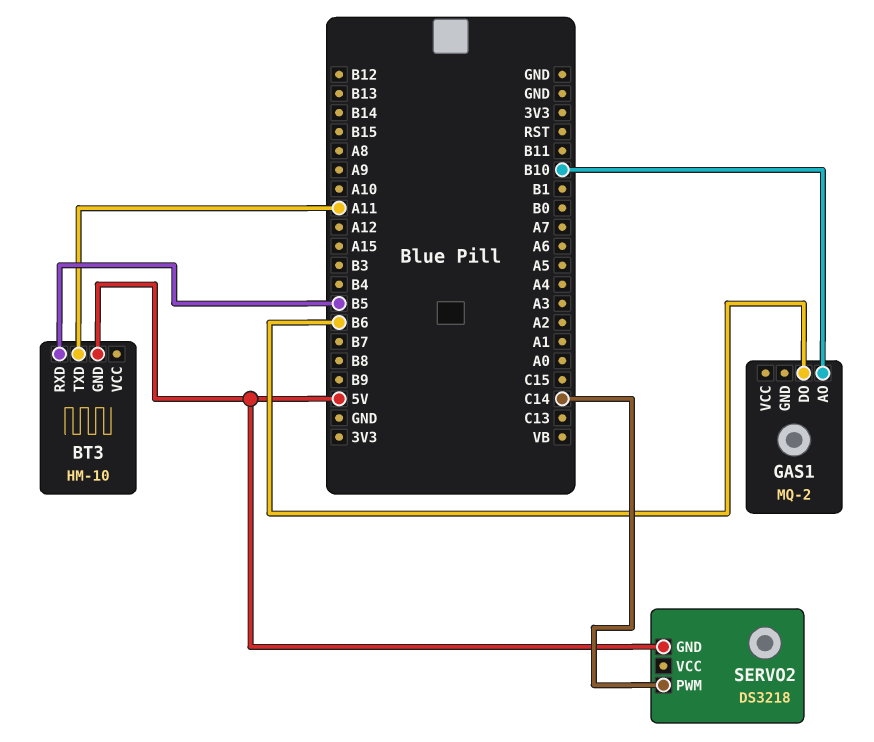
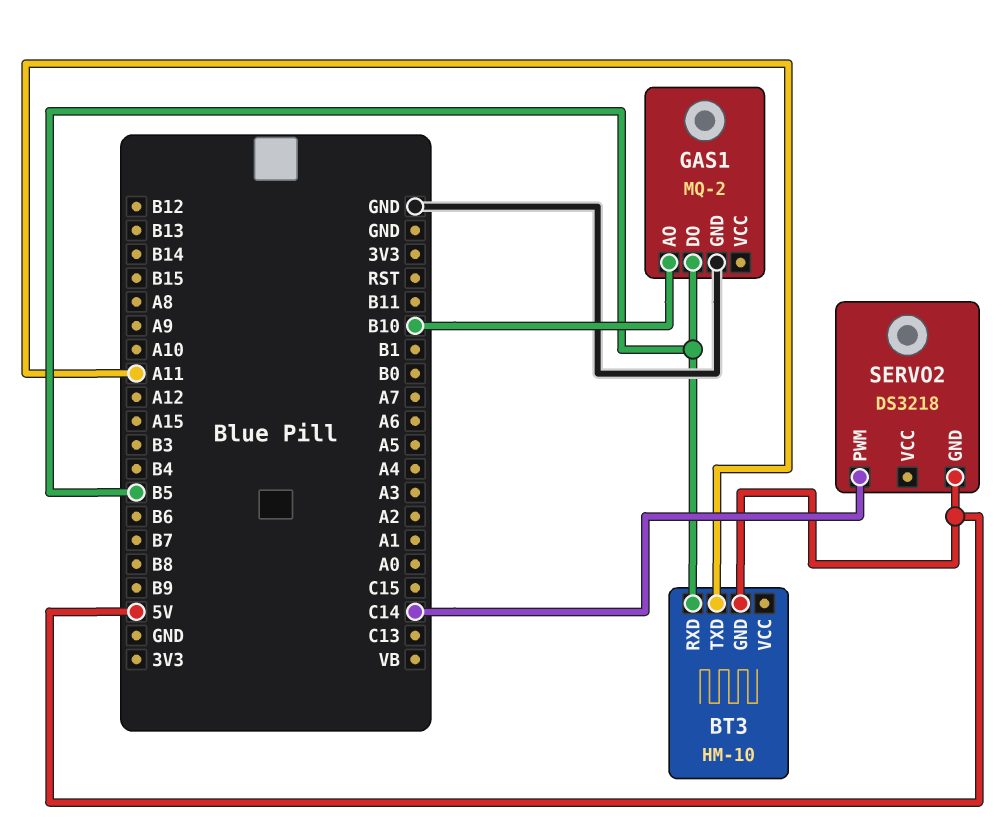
GAS1 pin DO: B6 -> B5
GAS1 pin GND: none -> GND

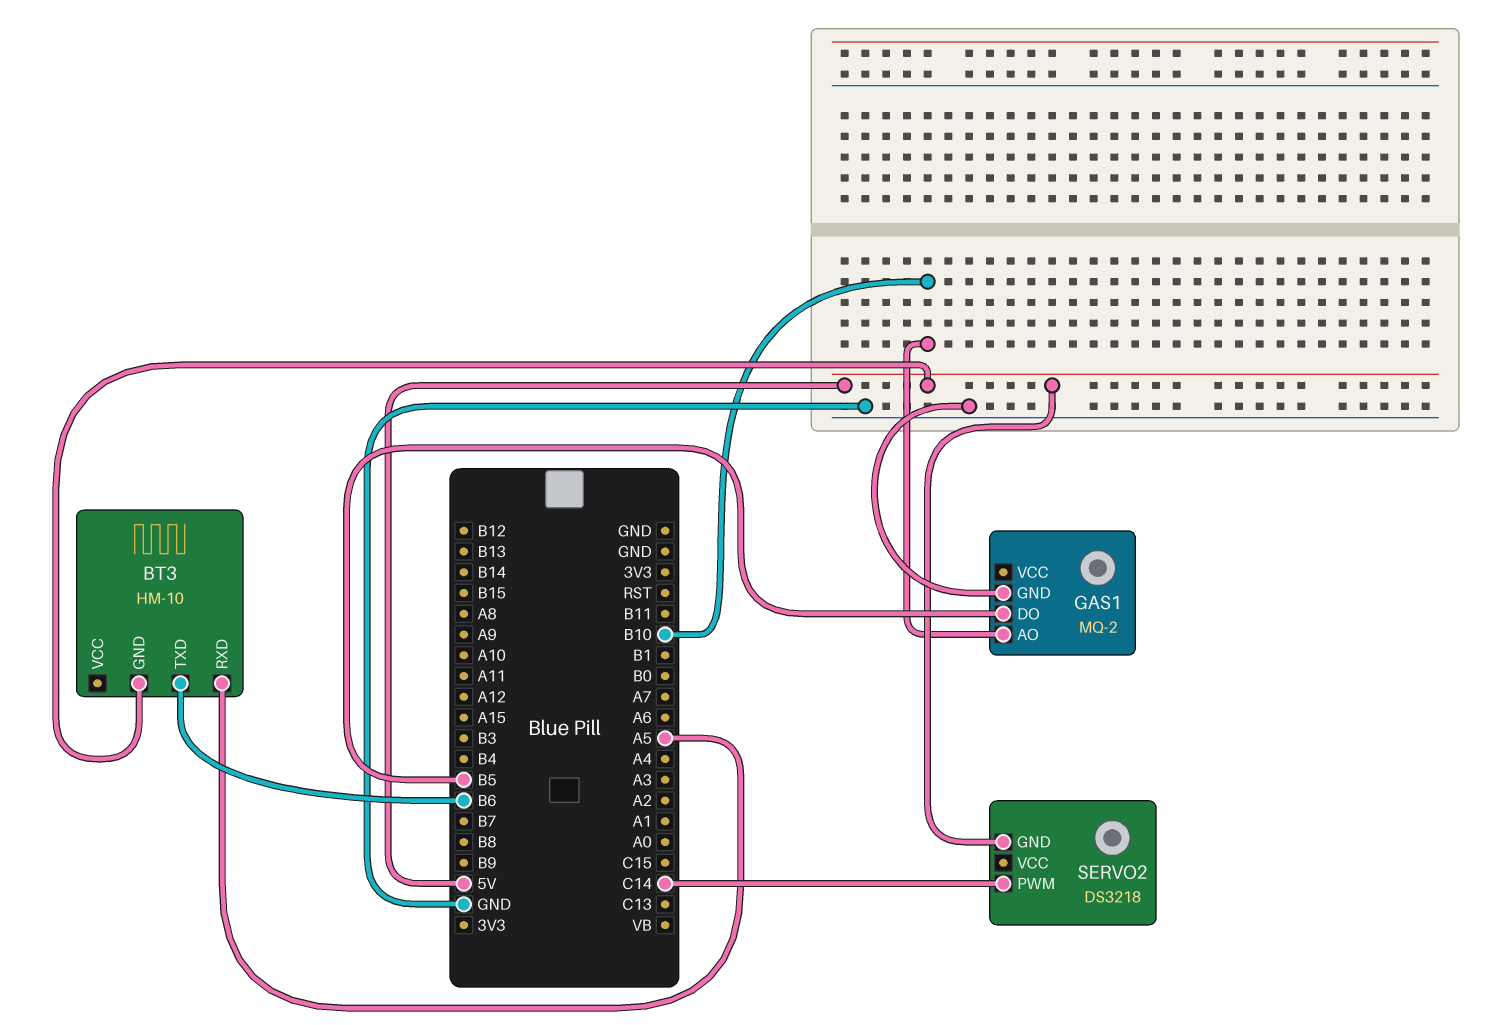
BT3 pin RXD: B5 -> A5
BT3 pin TXD: A11 -> B6

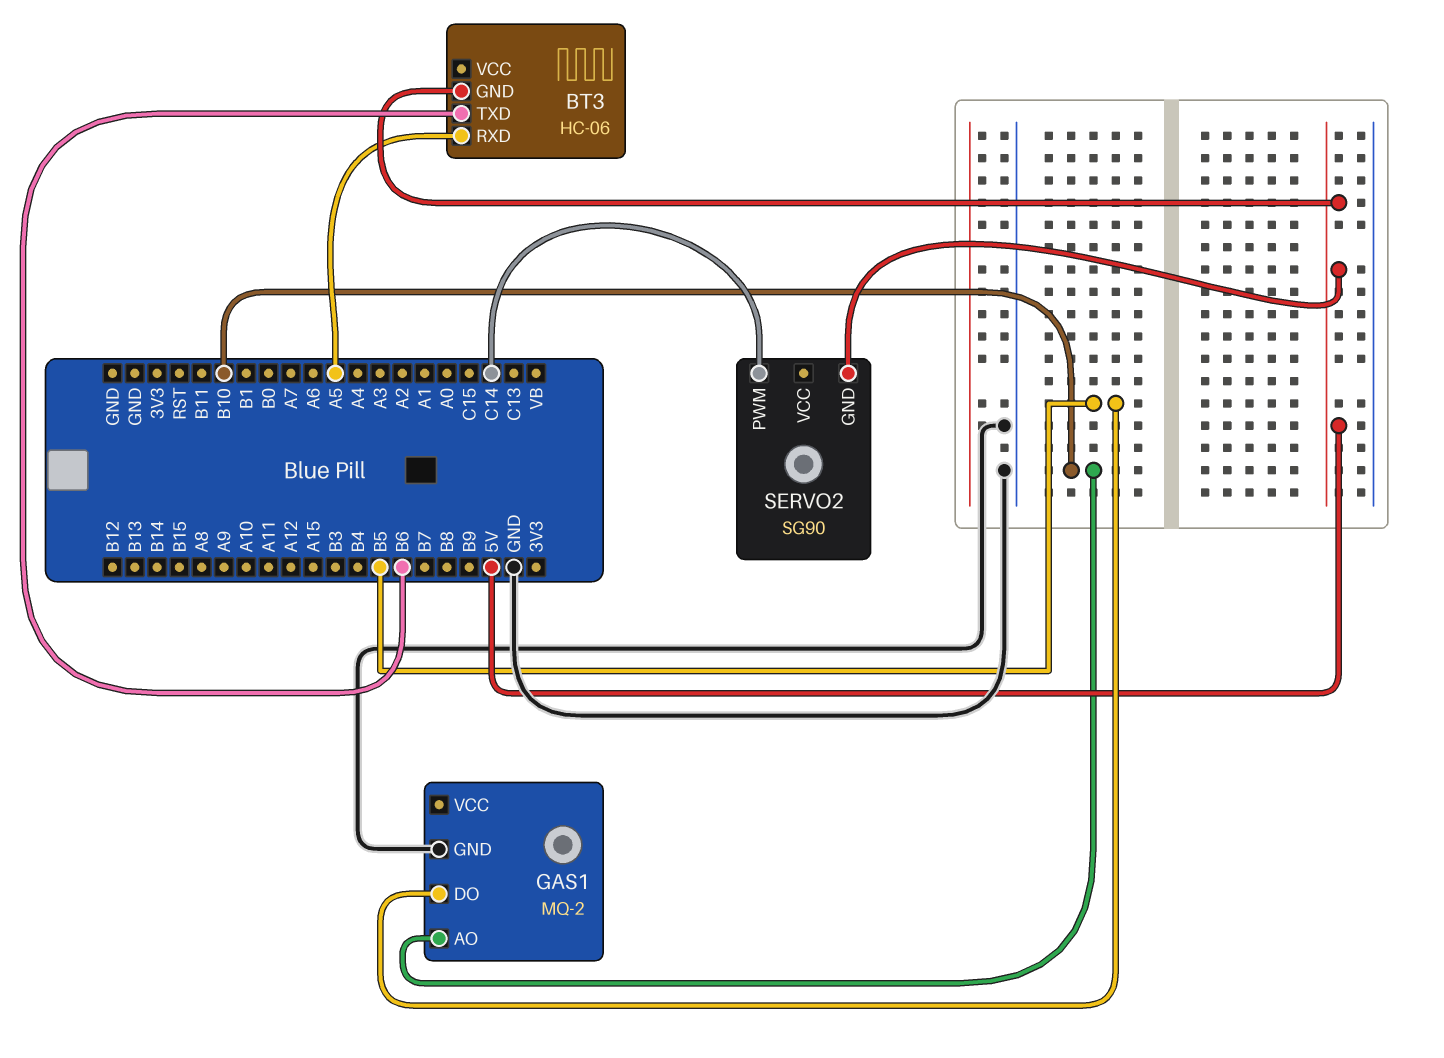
BT3: HM-10 -> HC-06
SERVO2: DS3218 -> SG90

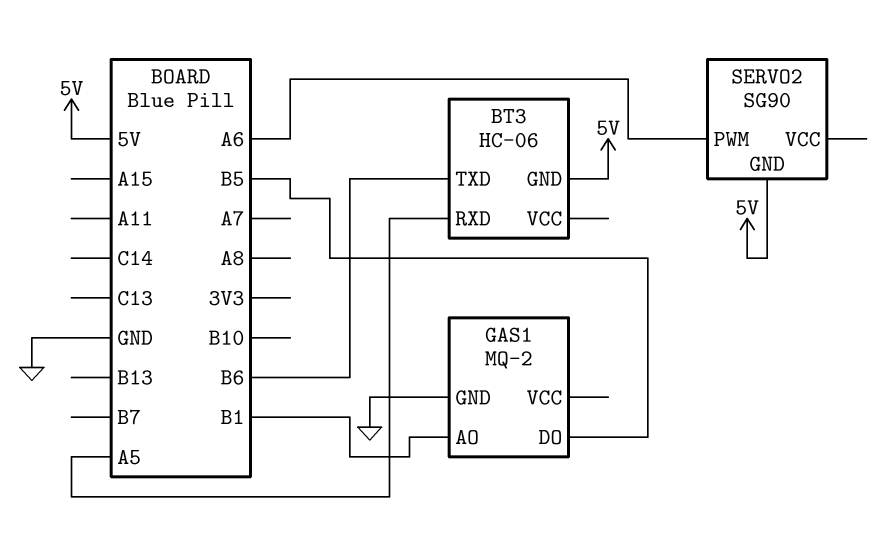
GAS1 pin AO: B10 -> B1
SERVO2 pin PWM: C14 -> A6

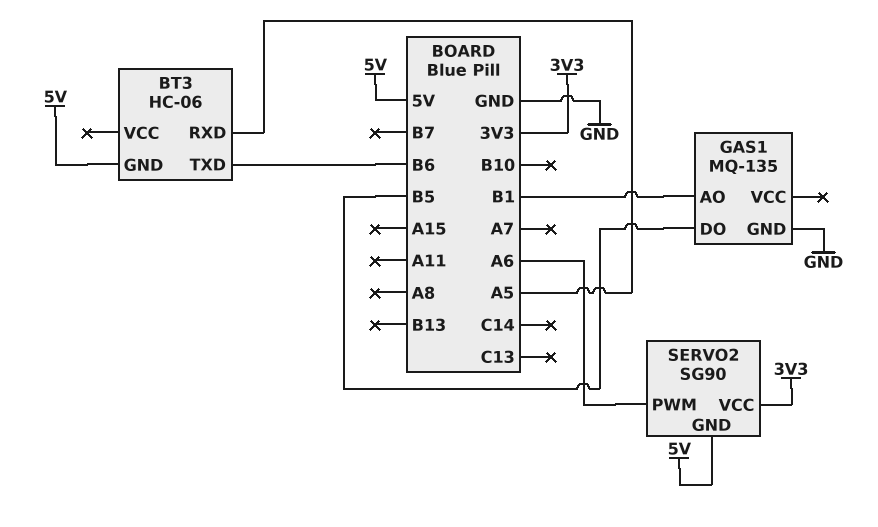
GAS1: MQ-2 -> MQ-135
SERVO2 pin VCC: none -> 3V3

